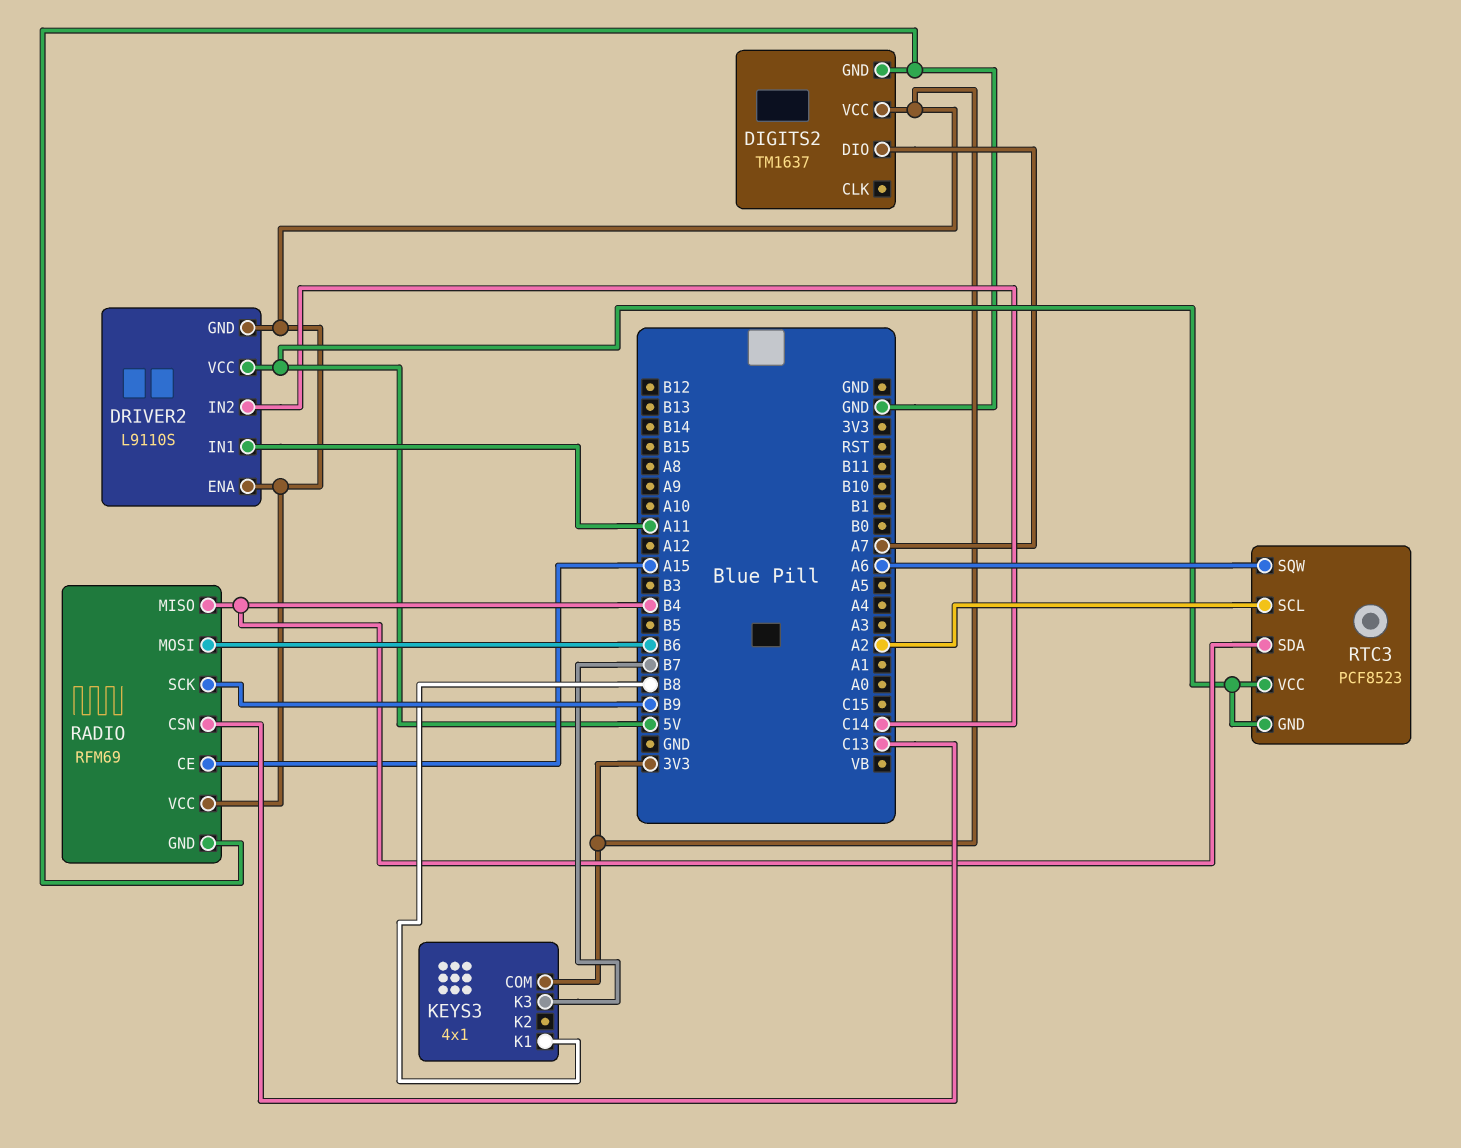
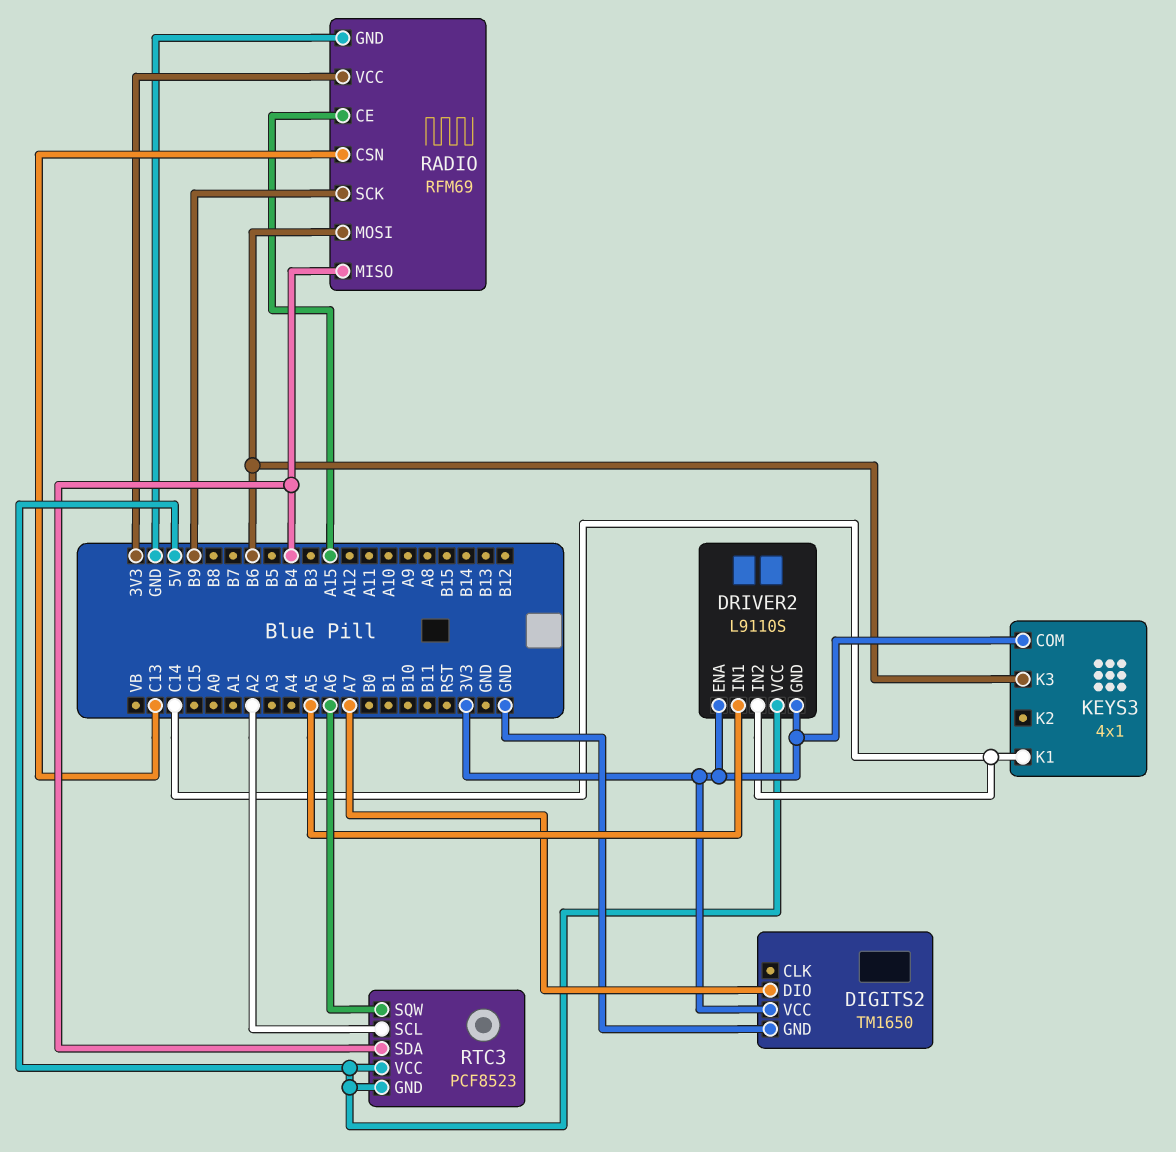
DIGITS2: TM1637 -> TM1650
DRIVER2 pin IN1: A11 -> A5
KEYS3 pin K1: B8 -> C14
KEYS3 pin K3: B7 -> B6

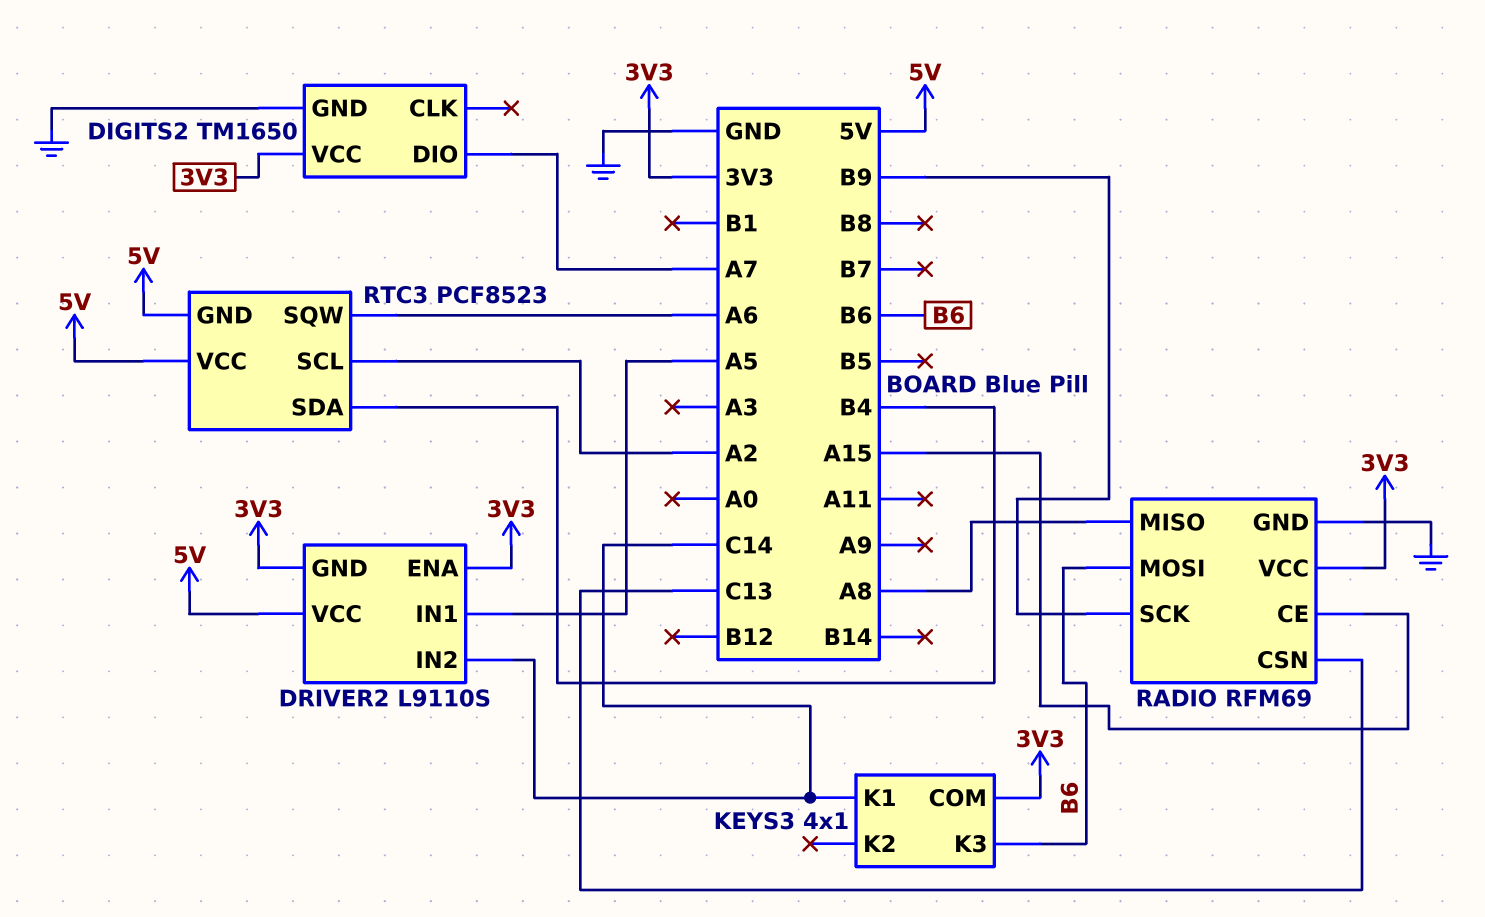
RADIO pin MISO: B4 -> A8

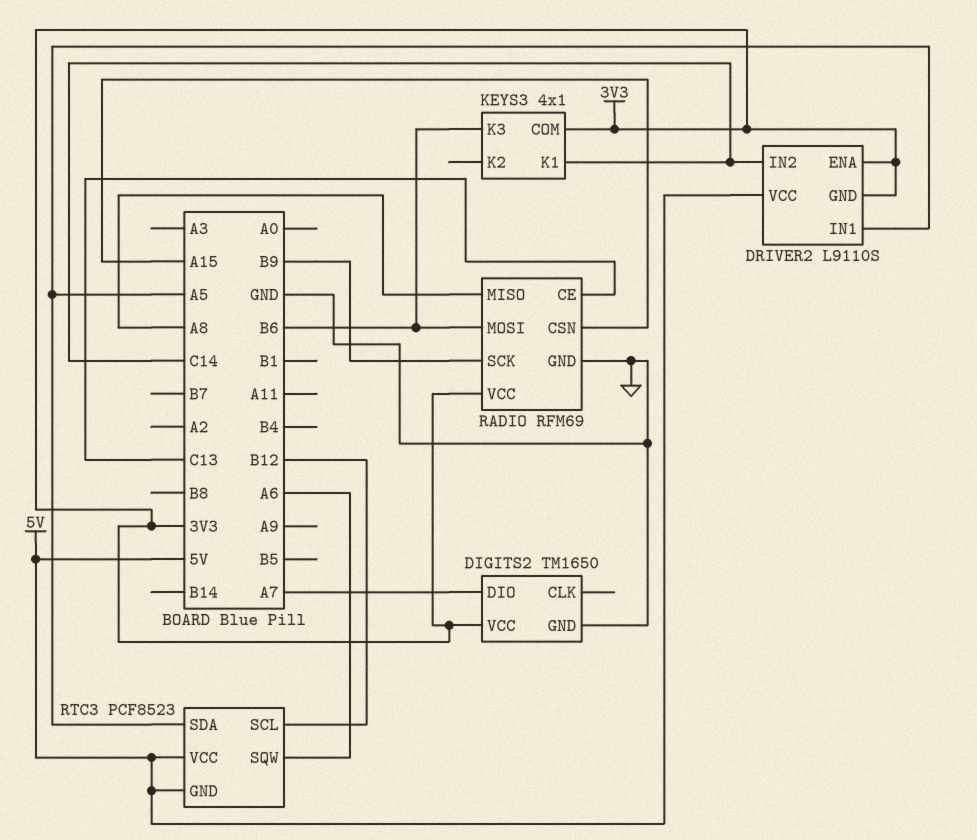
RADIO pin CE: A15 -> C13
RADIO pin CSN: C13 -> A15
RTC3 pin SCL: A2 -> B12
RTC3 pin SDA: B4 -> A5

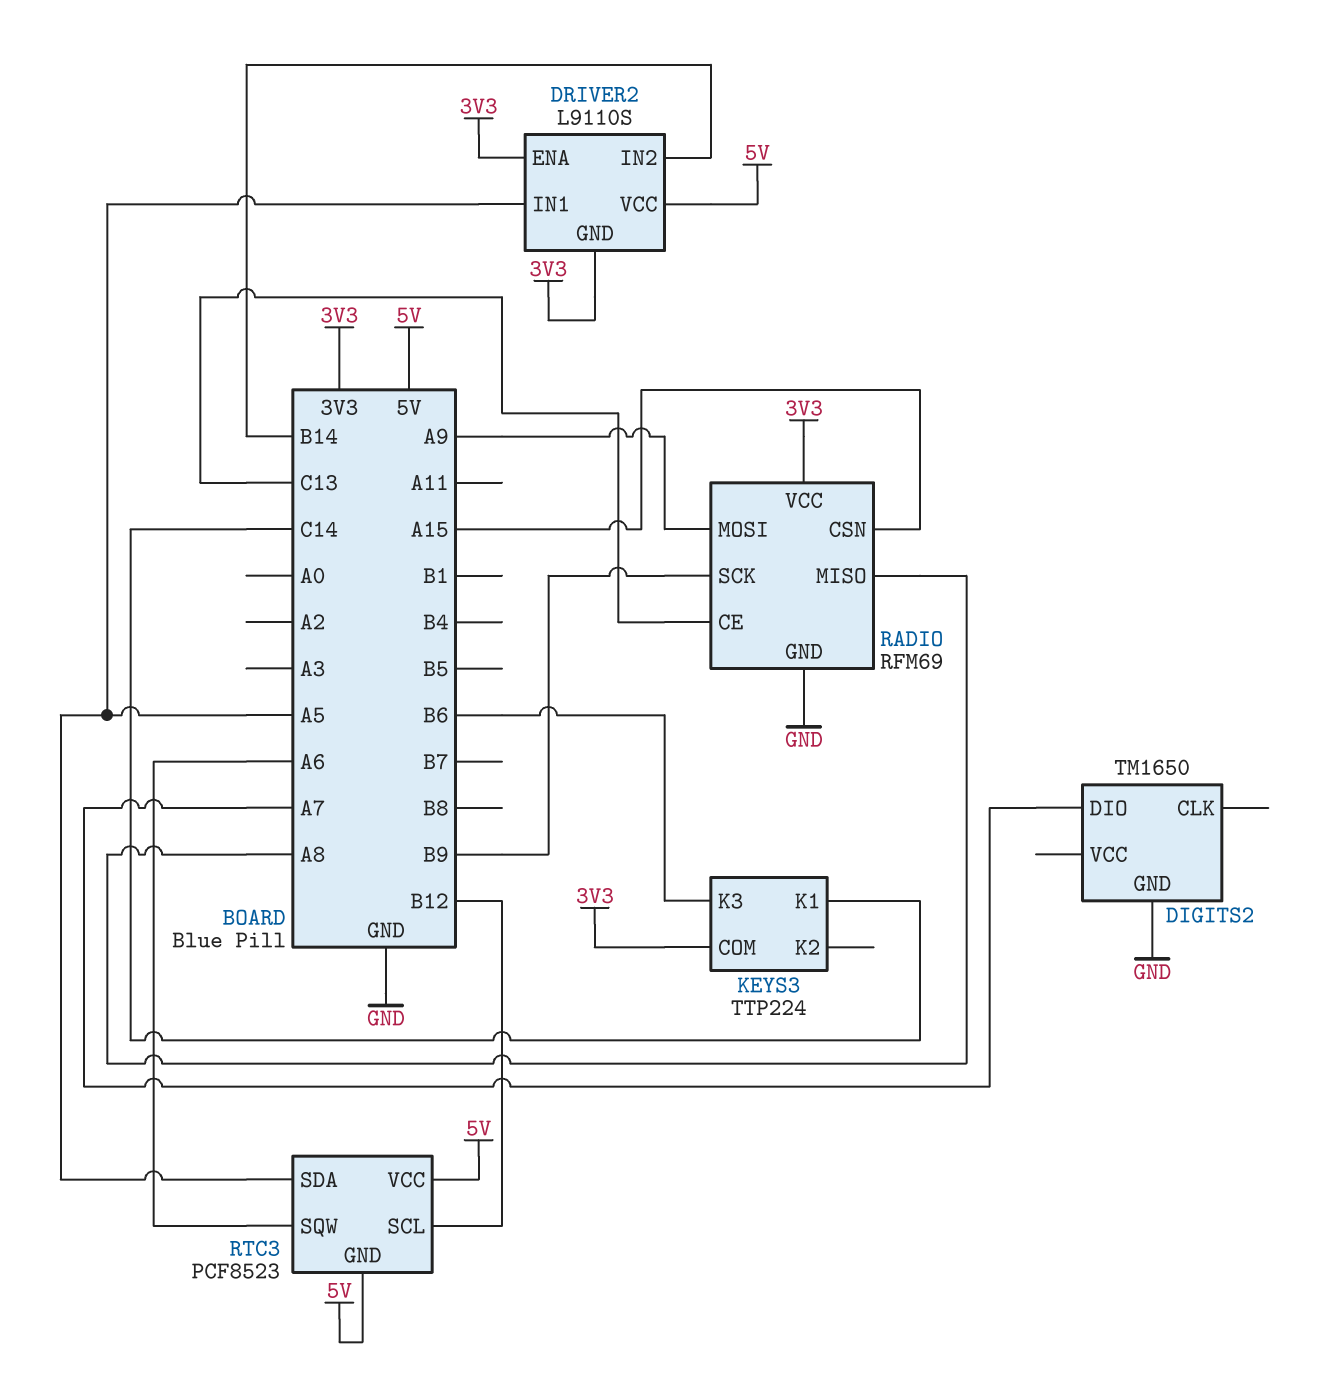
DIGITS2 pin VCC: 3V3 -> none
DRIVER2 pin IN2: C14 -> B14
KEYS3: 4x1 -> TTP224
RADIO pin MOSI: B6 -> A9

